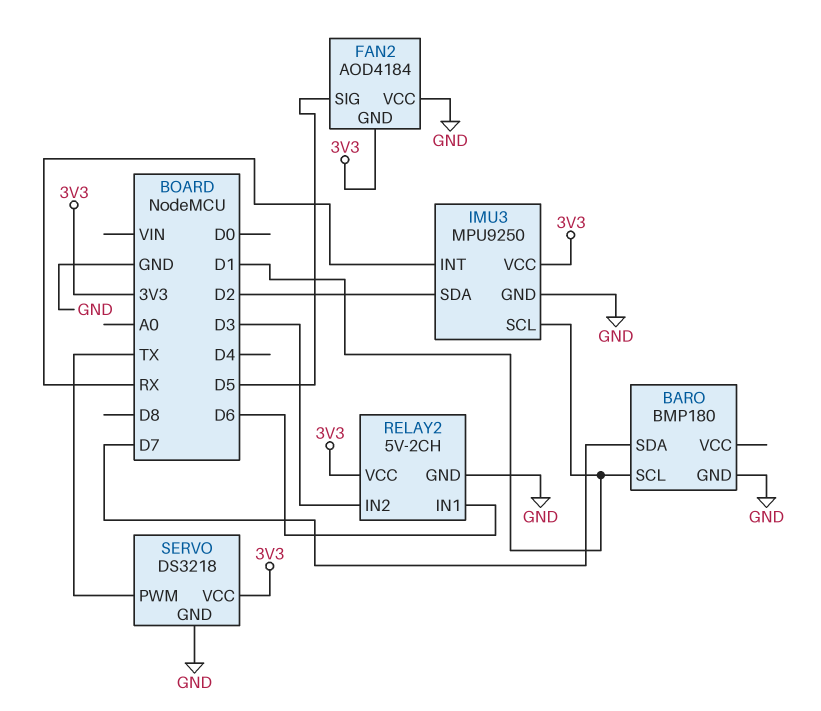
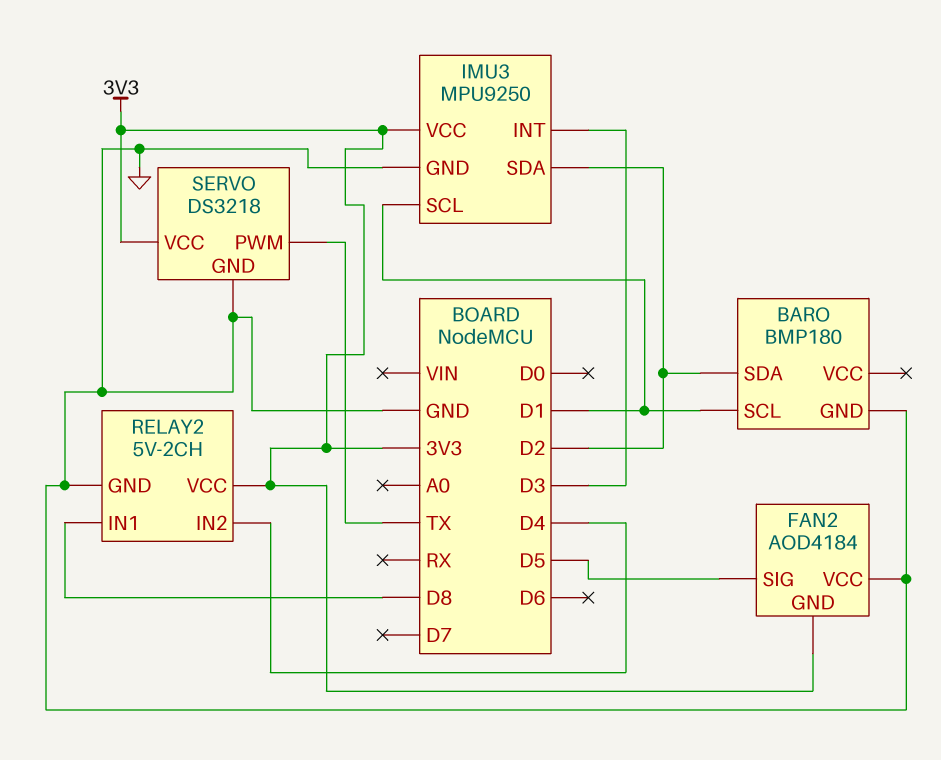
BARO pin SDA: D7 -> D2
IMU3 pin INT: RX -> D3
RELAY2 pin IN1: D6 -> D8
RELAY2 pin IN2: D3 -> D4

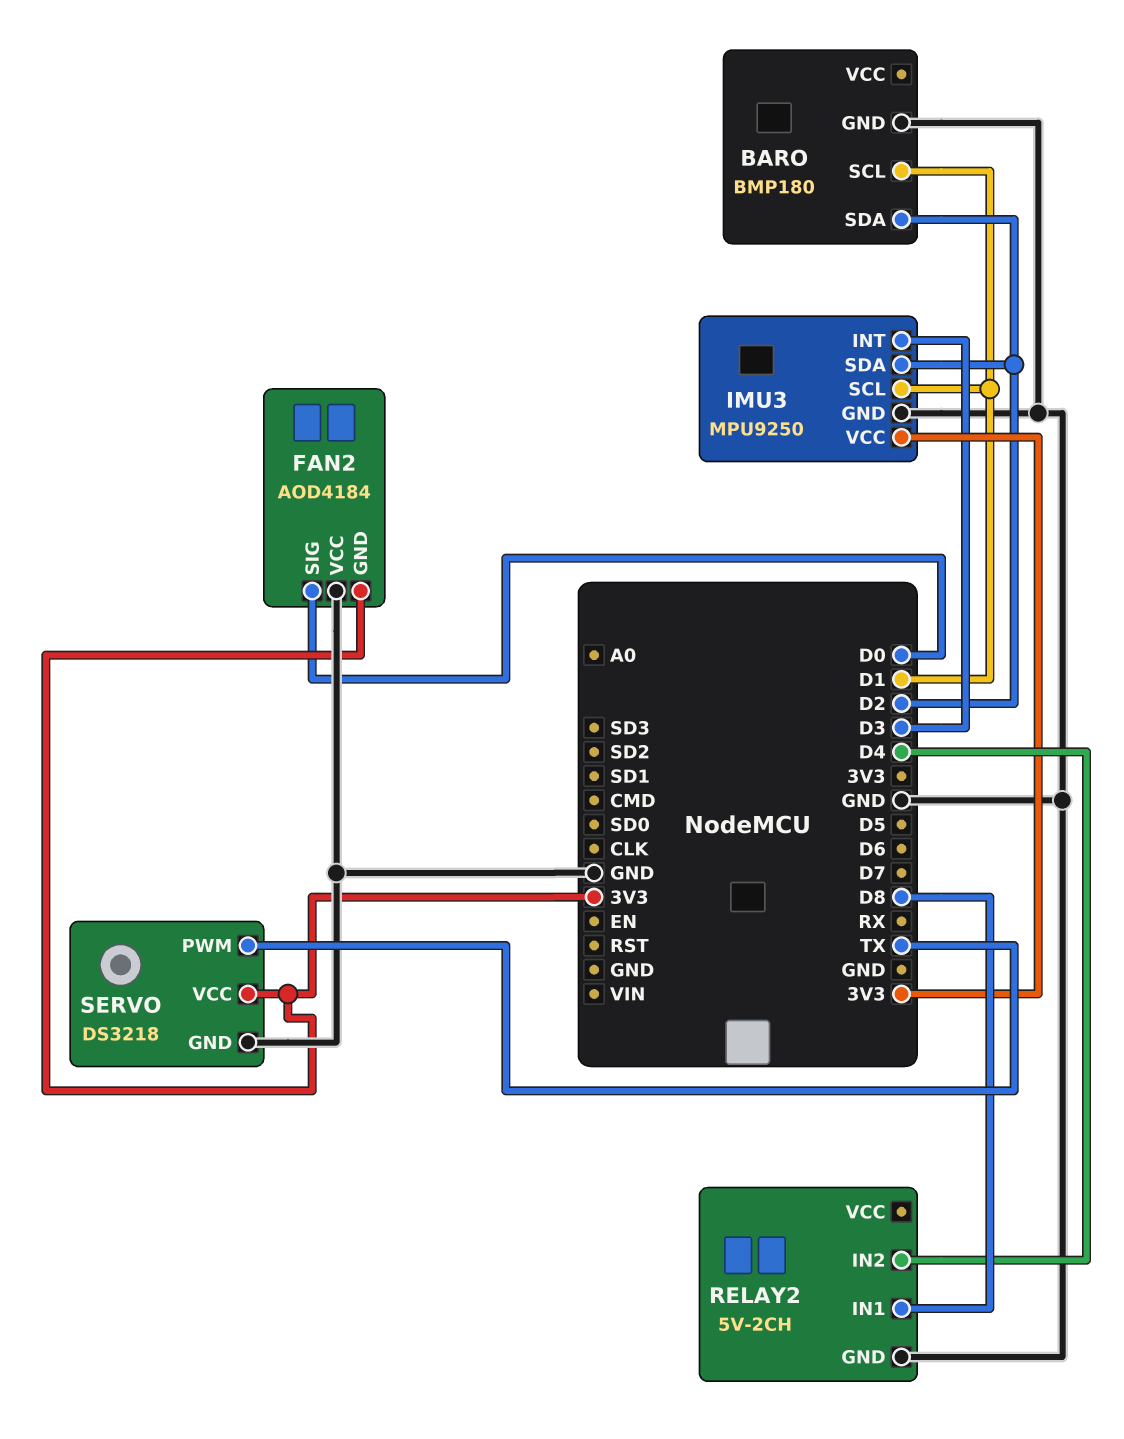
FAN2 pin SIG: D5 -> D0
RELAY2 pin VCC: 3V3 -> none

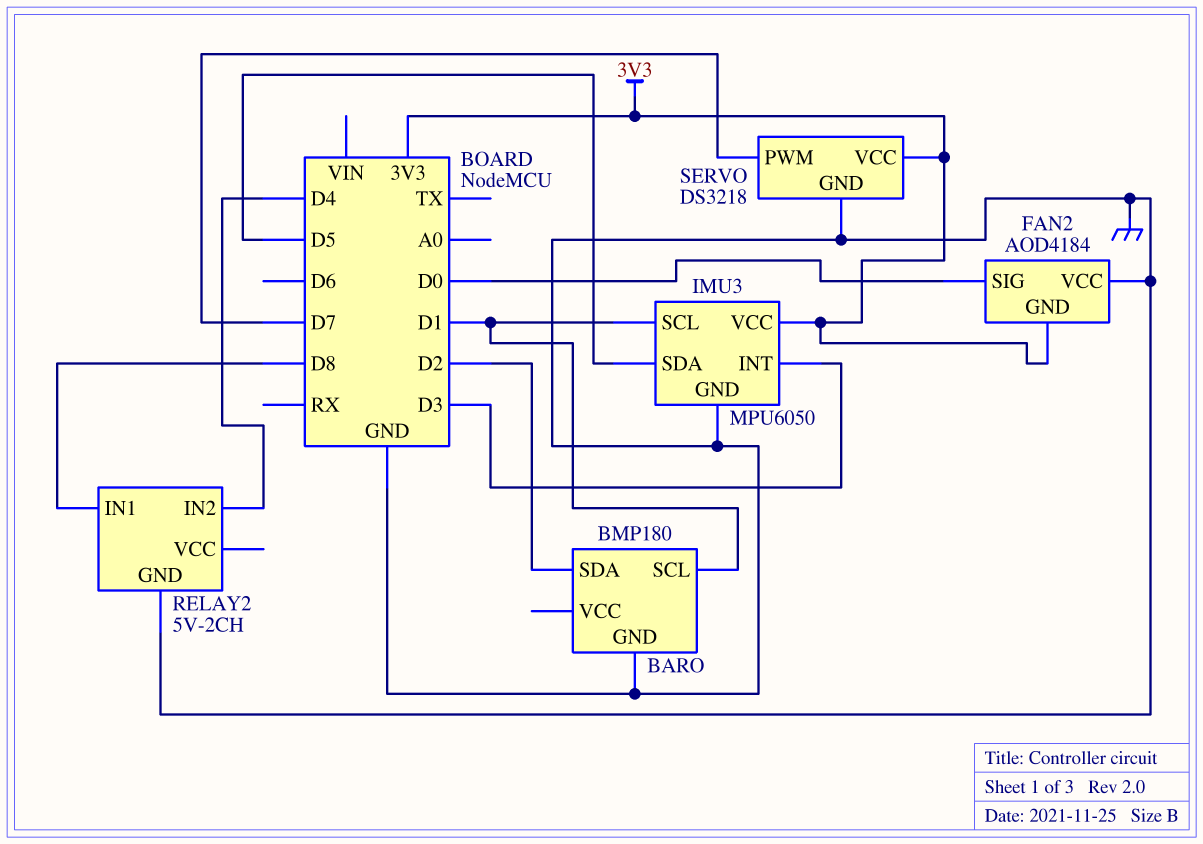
IMU3: MPU9250 -> MPU6050
IMU3 pin SDA: D2 -> D5
SERVO pin PWM: TX -> D7

